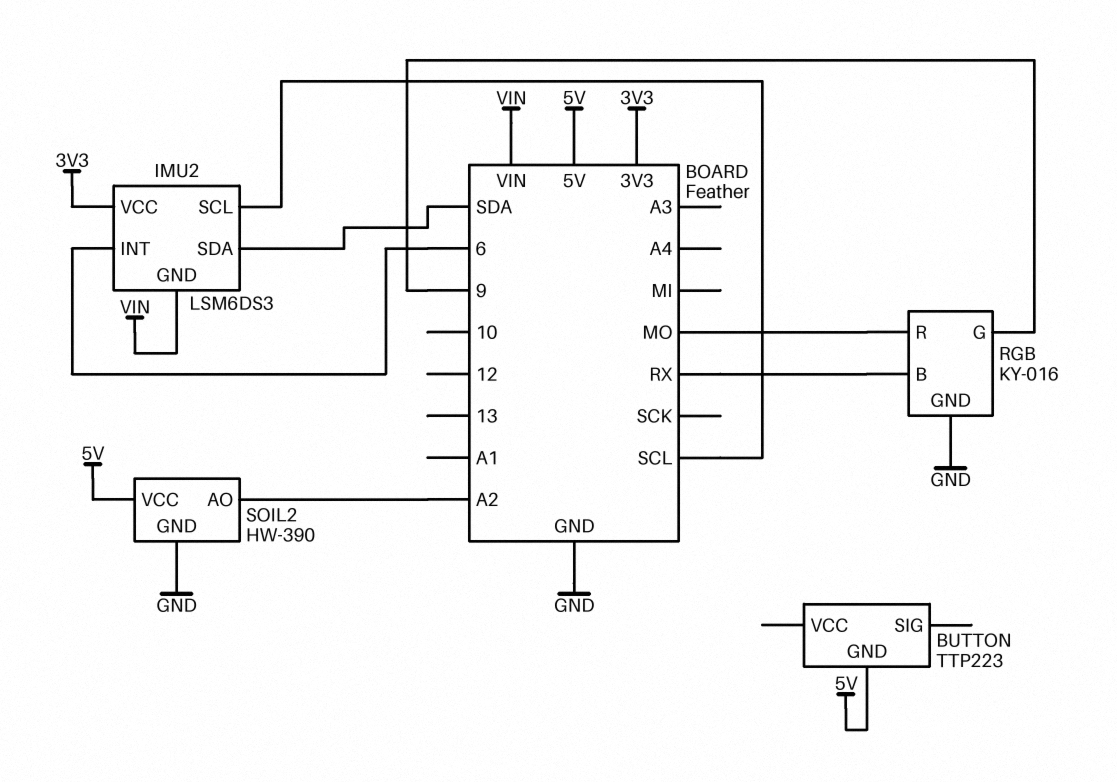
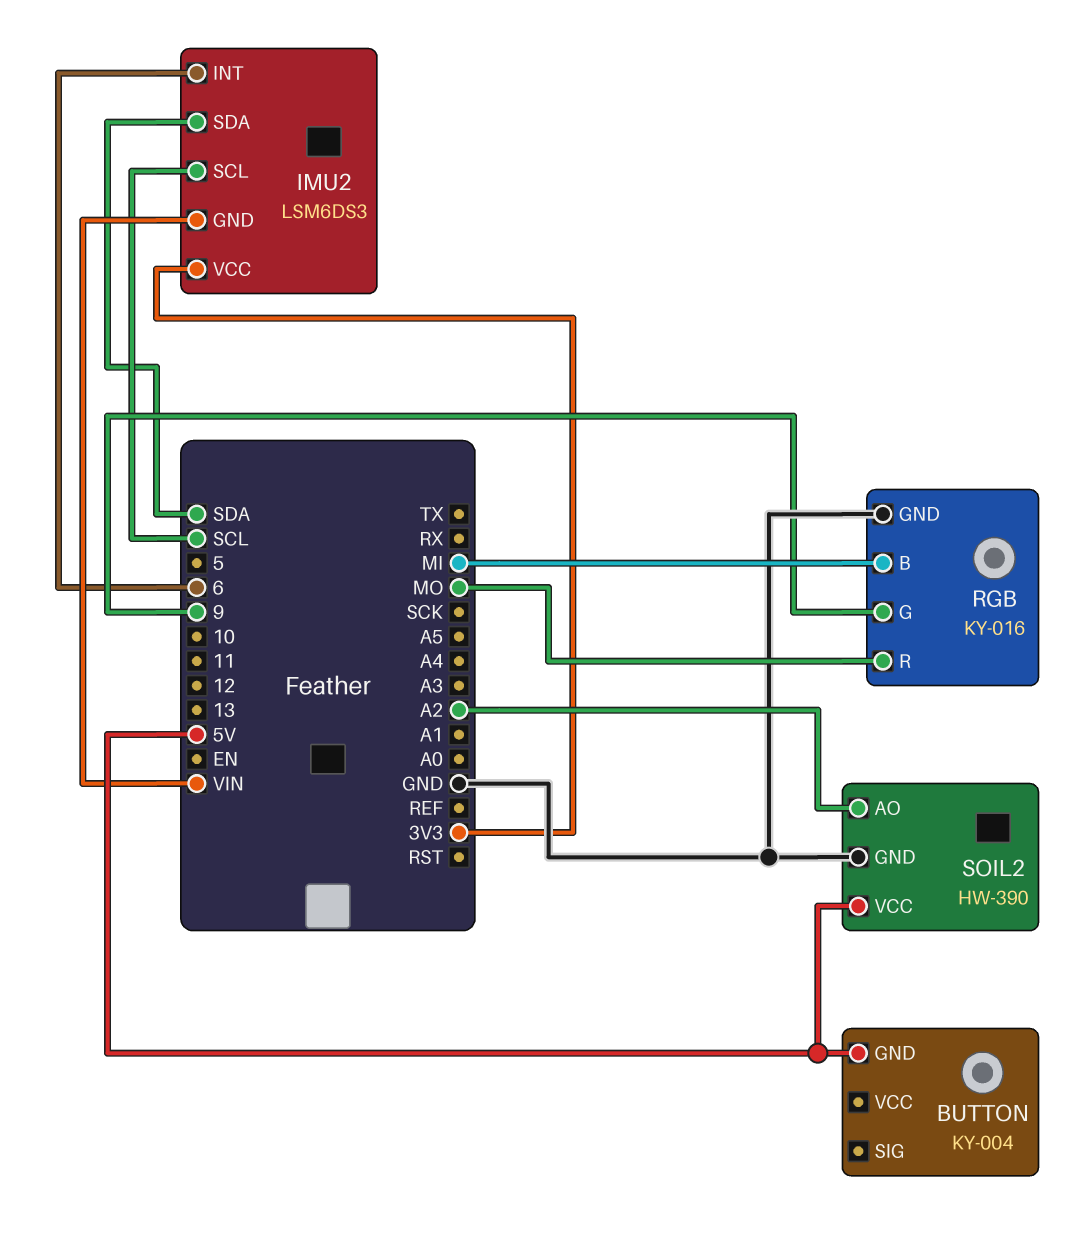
BUTTON: TTP223 -> KY-004
RGB pin B: RX -> MI

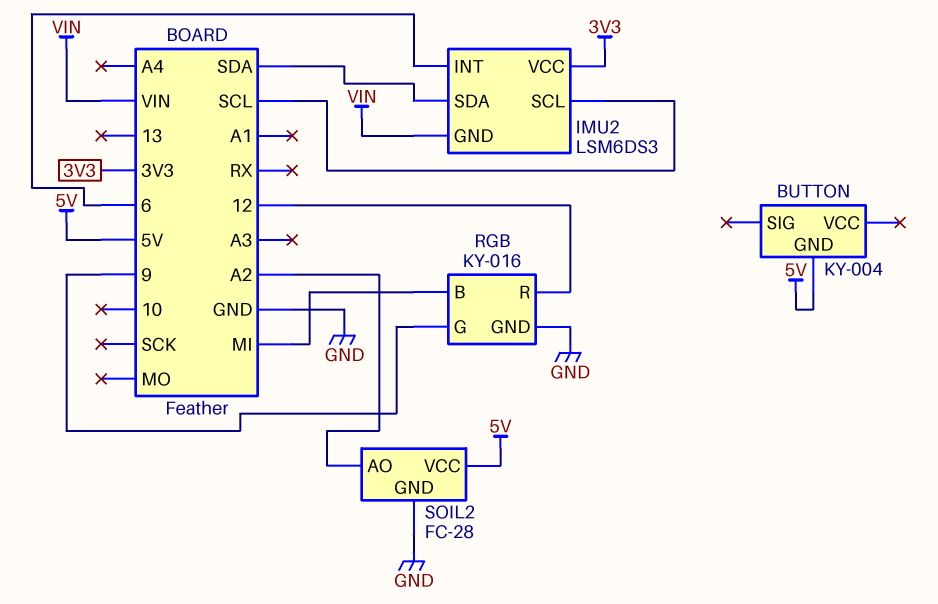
RGB pin R: MO -> 12
SOIL2: HW-390 -> FC-28

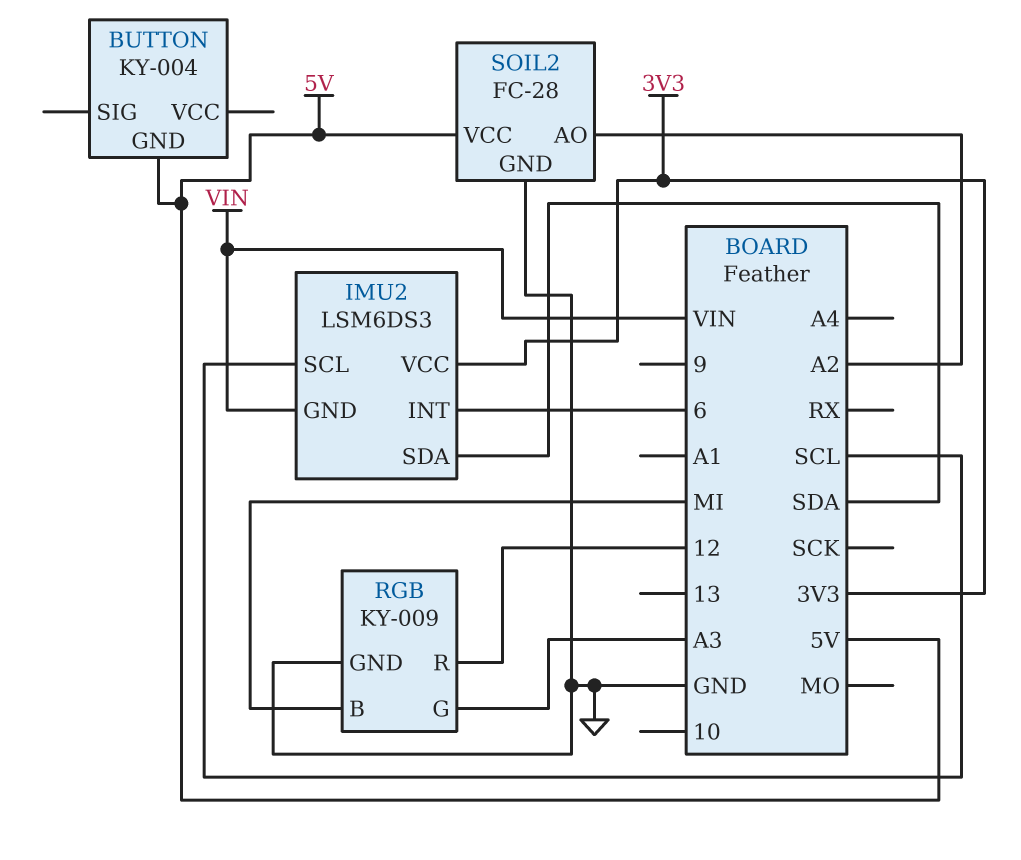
RGB: KY-016 -> KY-009
RGB pin G: 9 -> A3

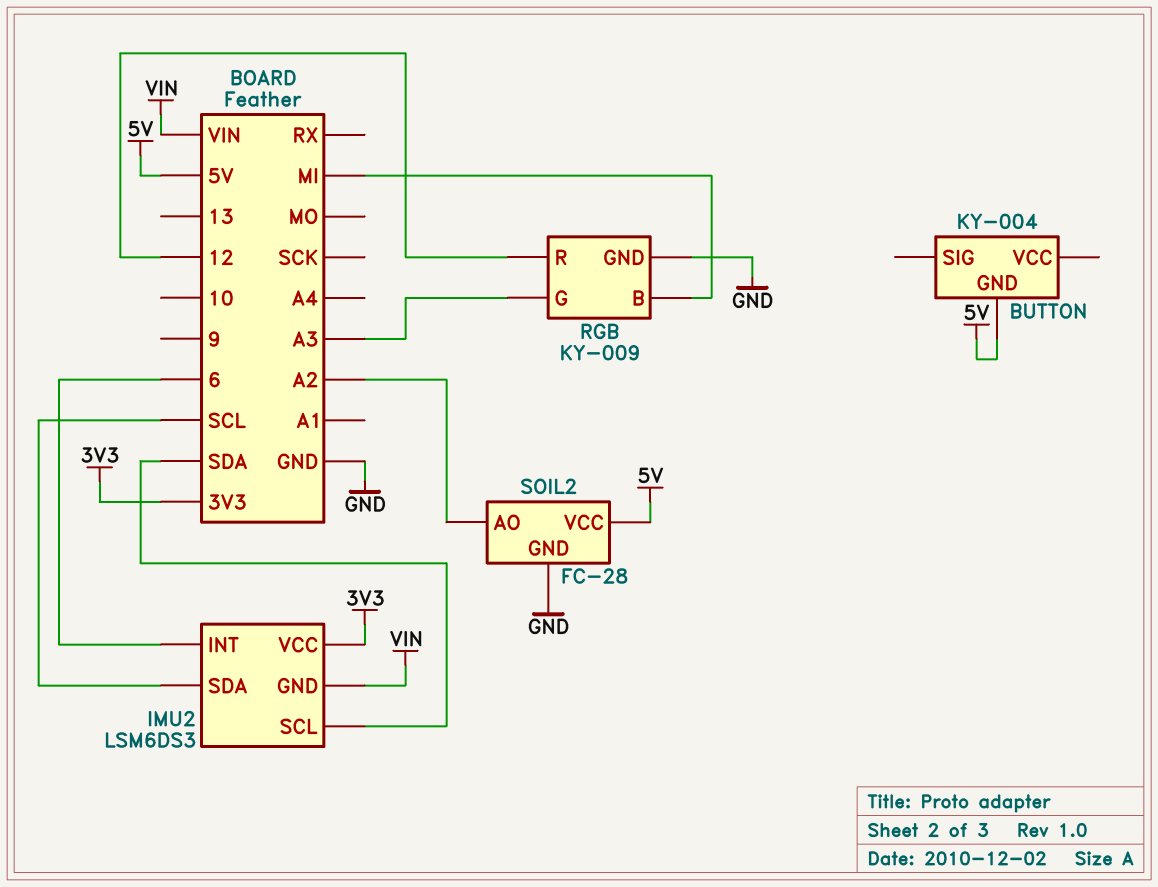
IMU2 pin SCL: SCL -> SDA
IMU2 pin SDA: SDA -> SCL

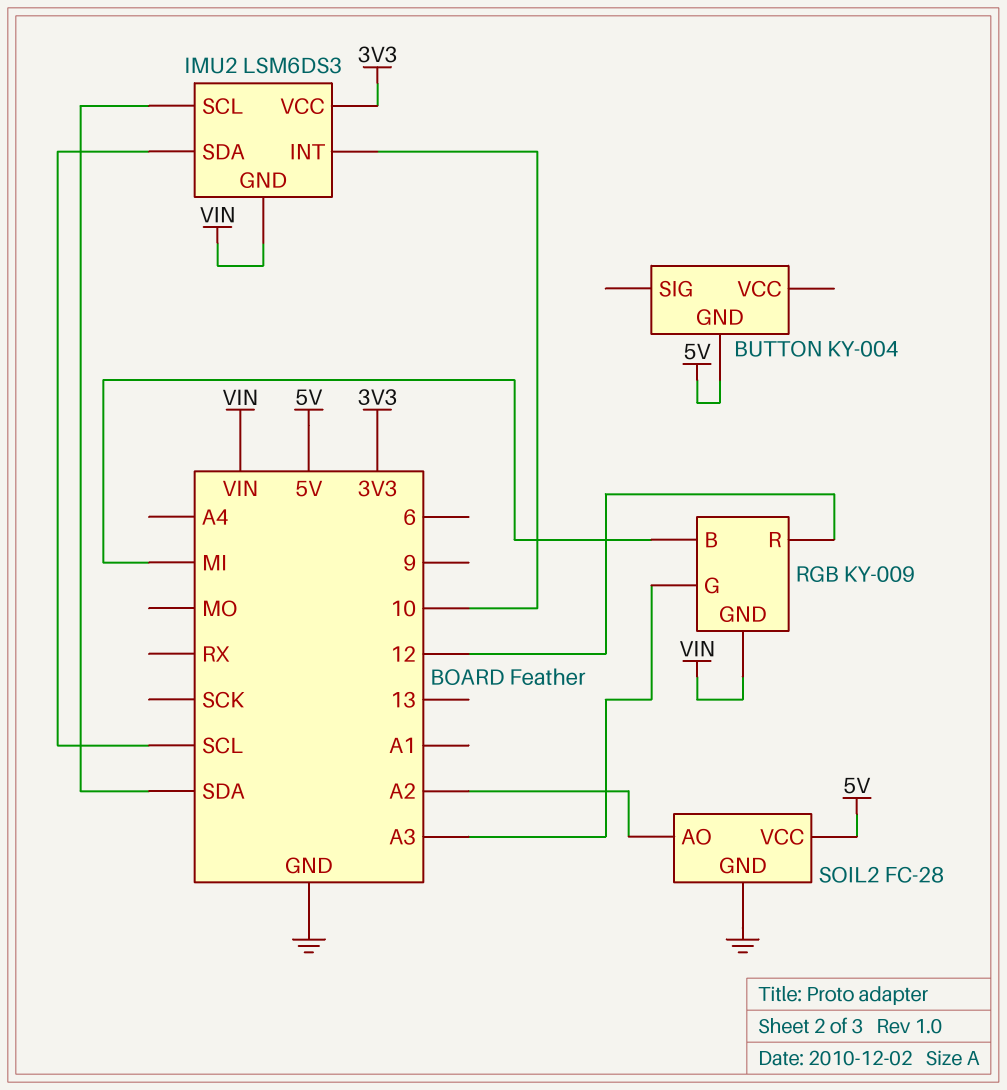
IMU2 pin INT: 6 -> 10
RGB pin GND: GND -> VIN

